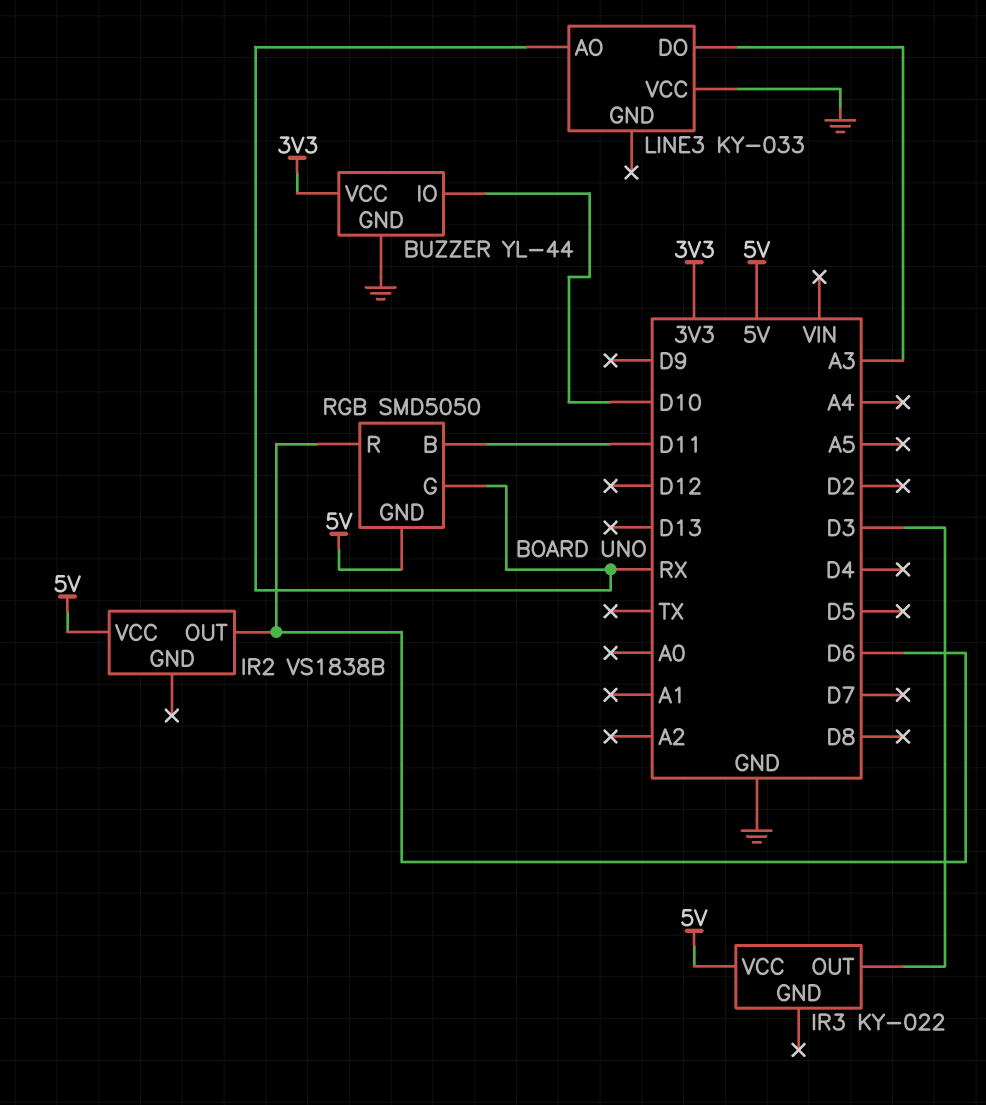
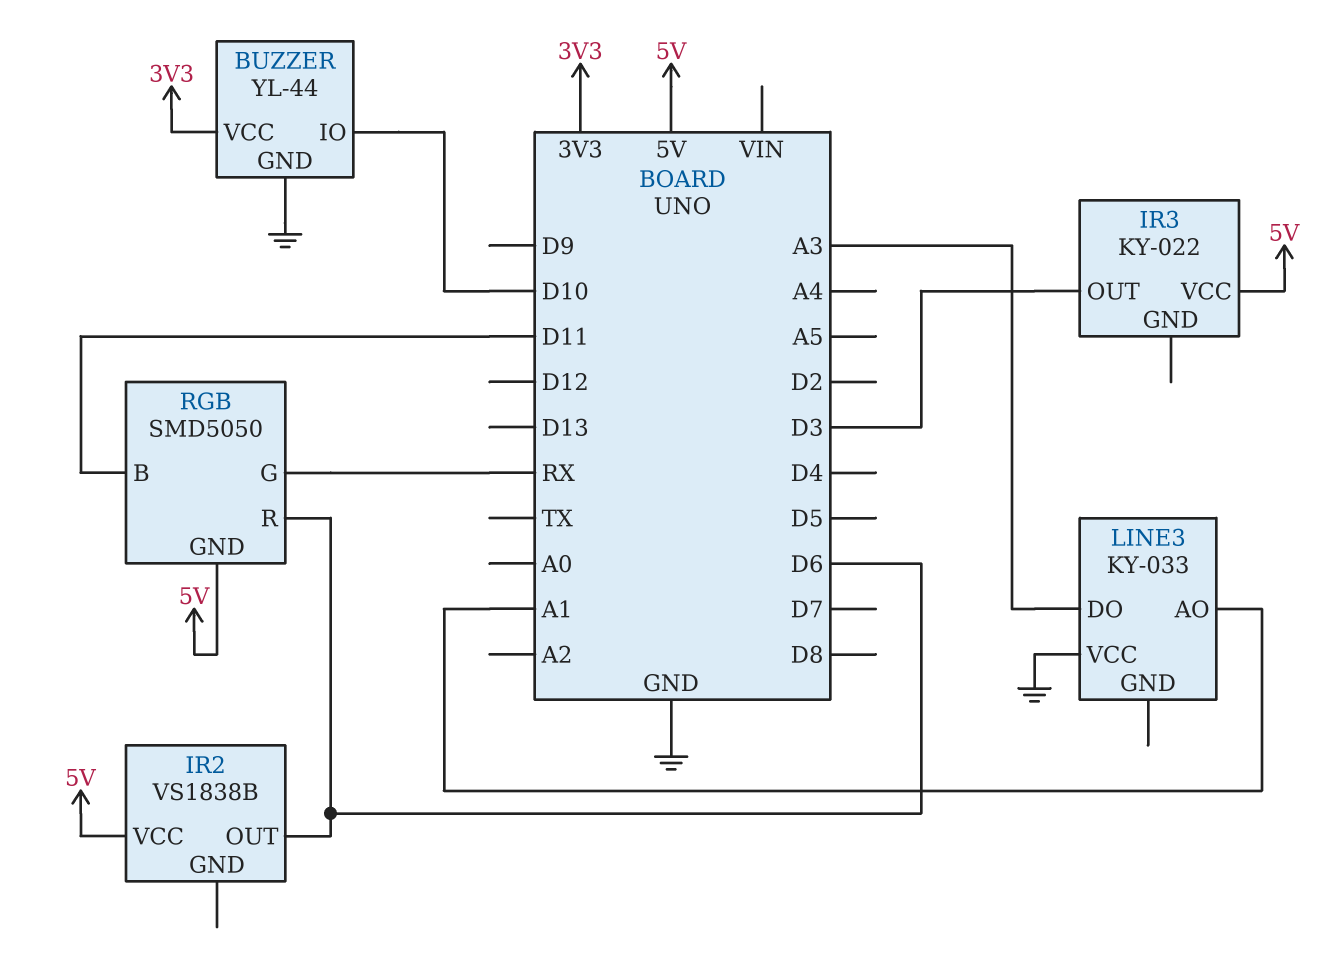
LINE3 pin AO: RX -> A1

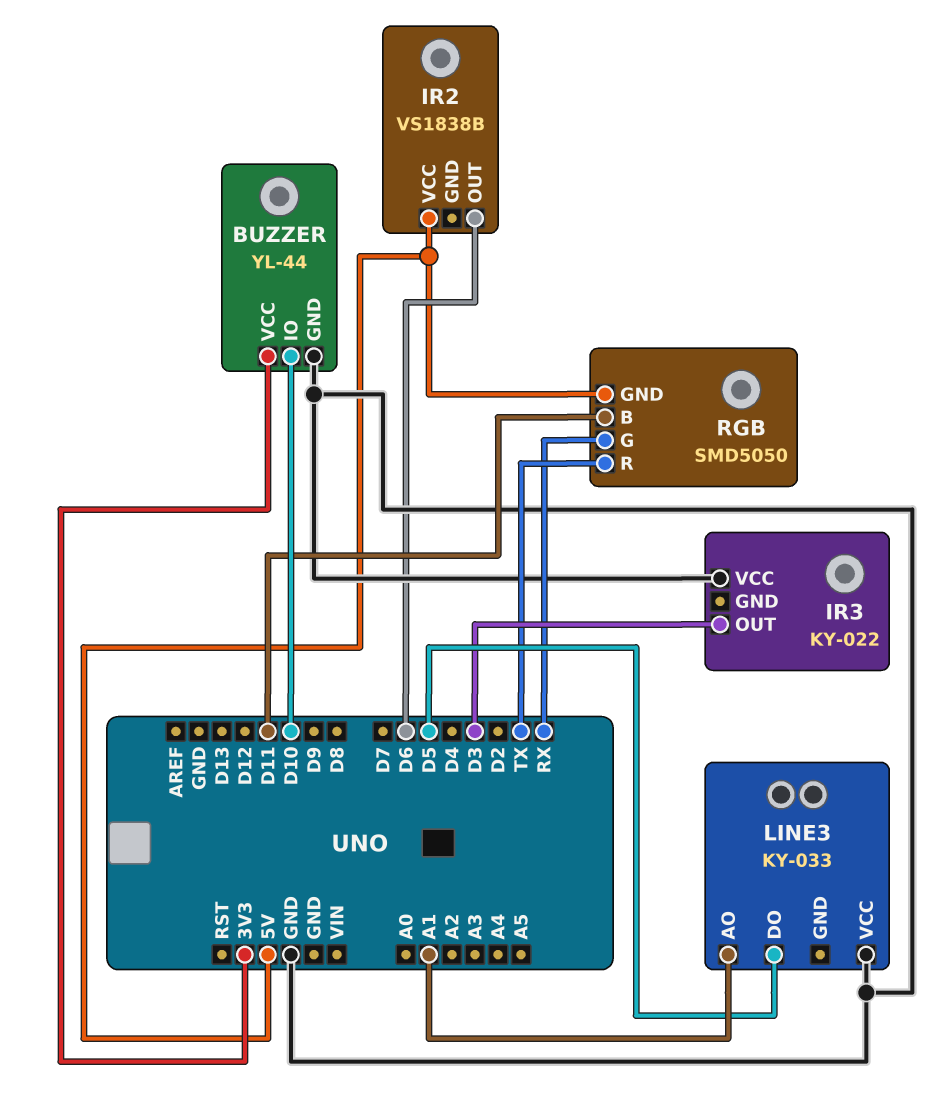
IR3 pin VCC: 5V -> GND
LINE3 pin DO: A3 -> D5
RGB pin R: D6 -> TX

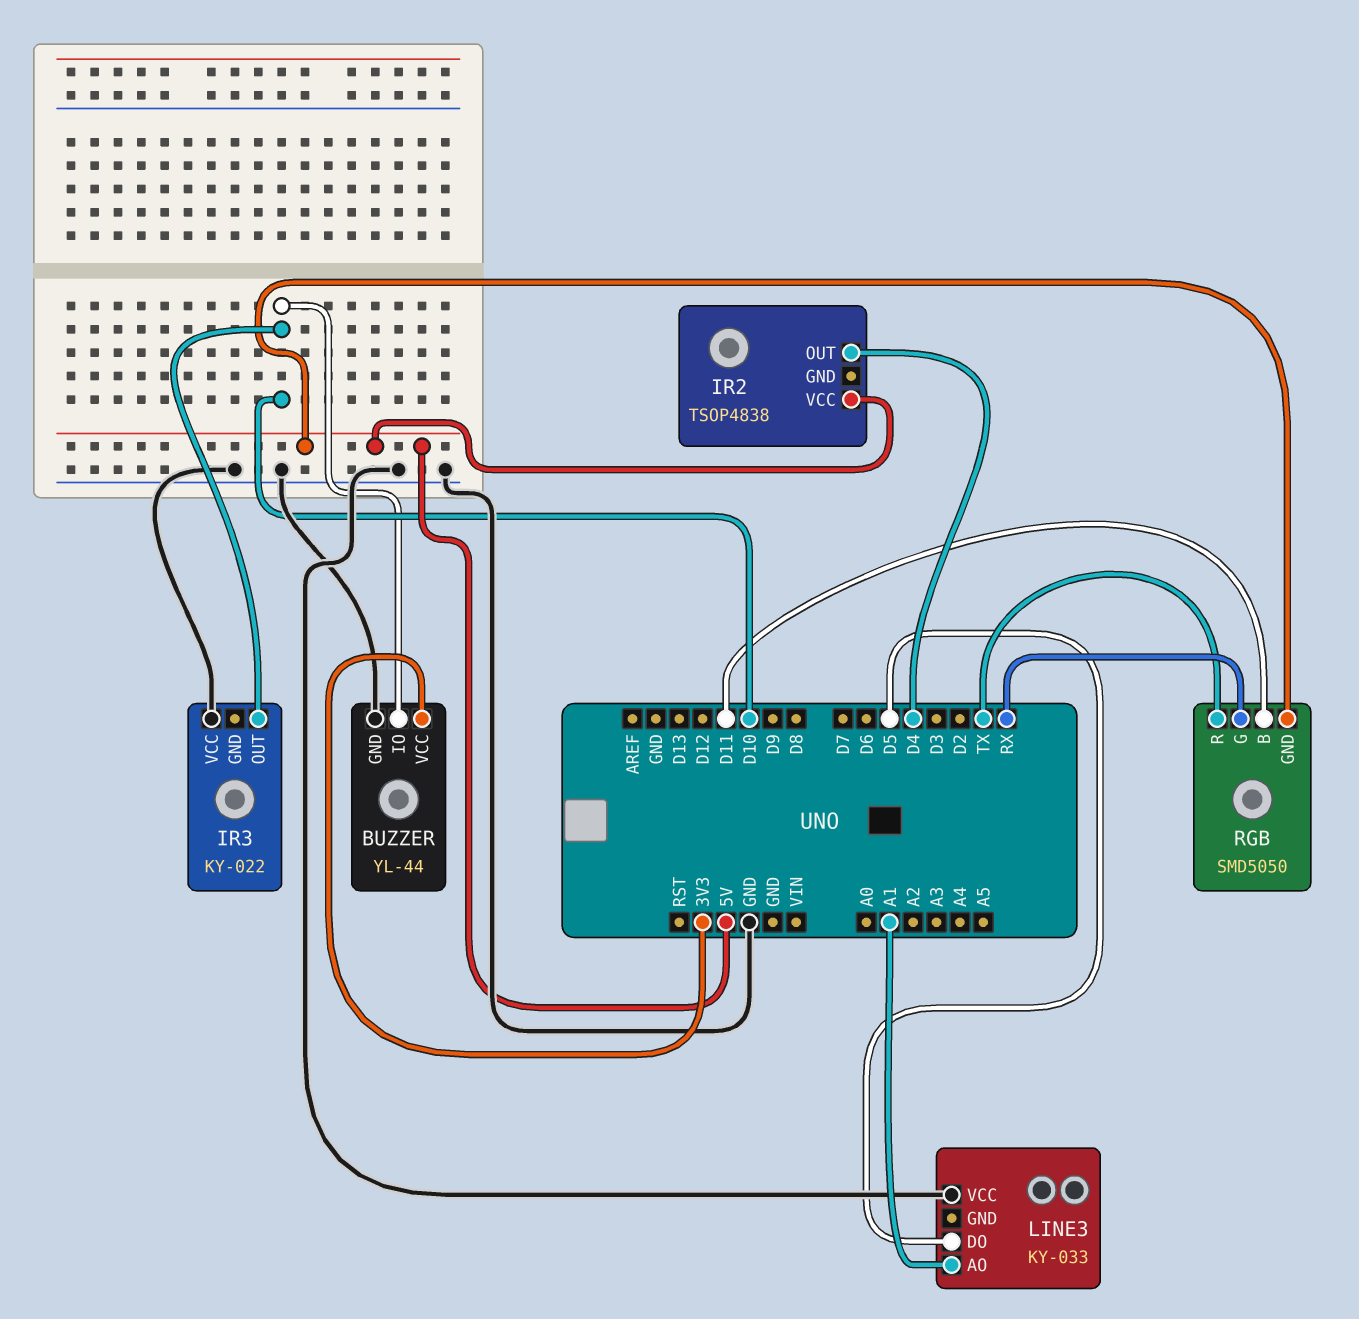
IR2: VS1838B -> TSOP4838
IR2 pin OUT: D6 -> D4
IR3 pin OUT: D3 -> D10

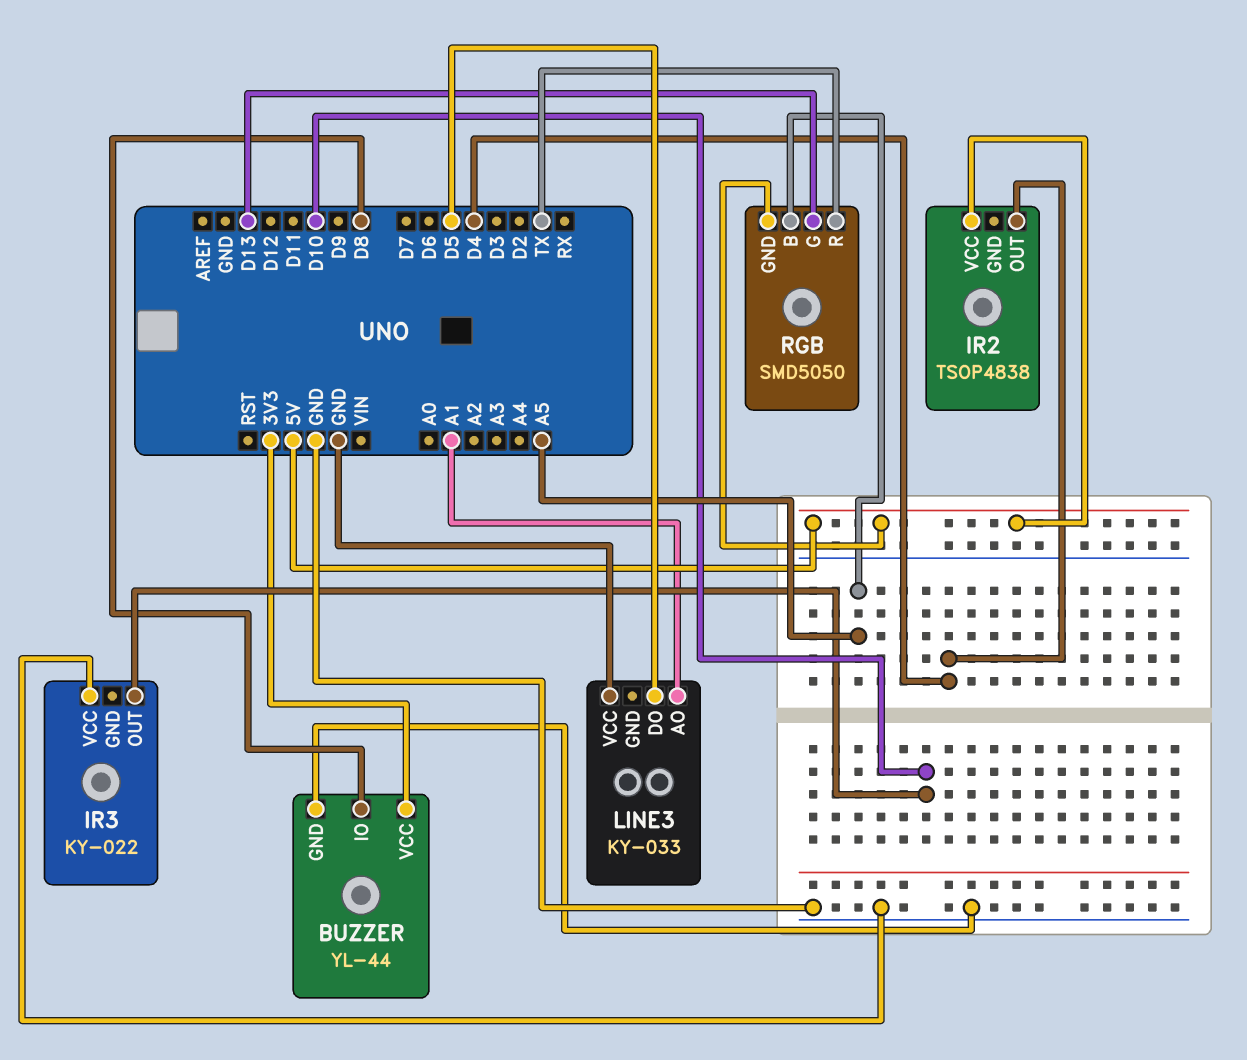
BUZZER pin IO: D10 -> D8
RGB pin B: D11 -> A5
RGB pin G: RX -> D13

